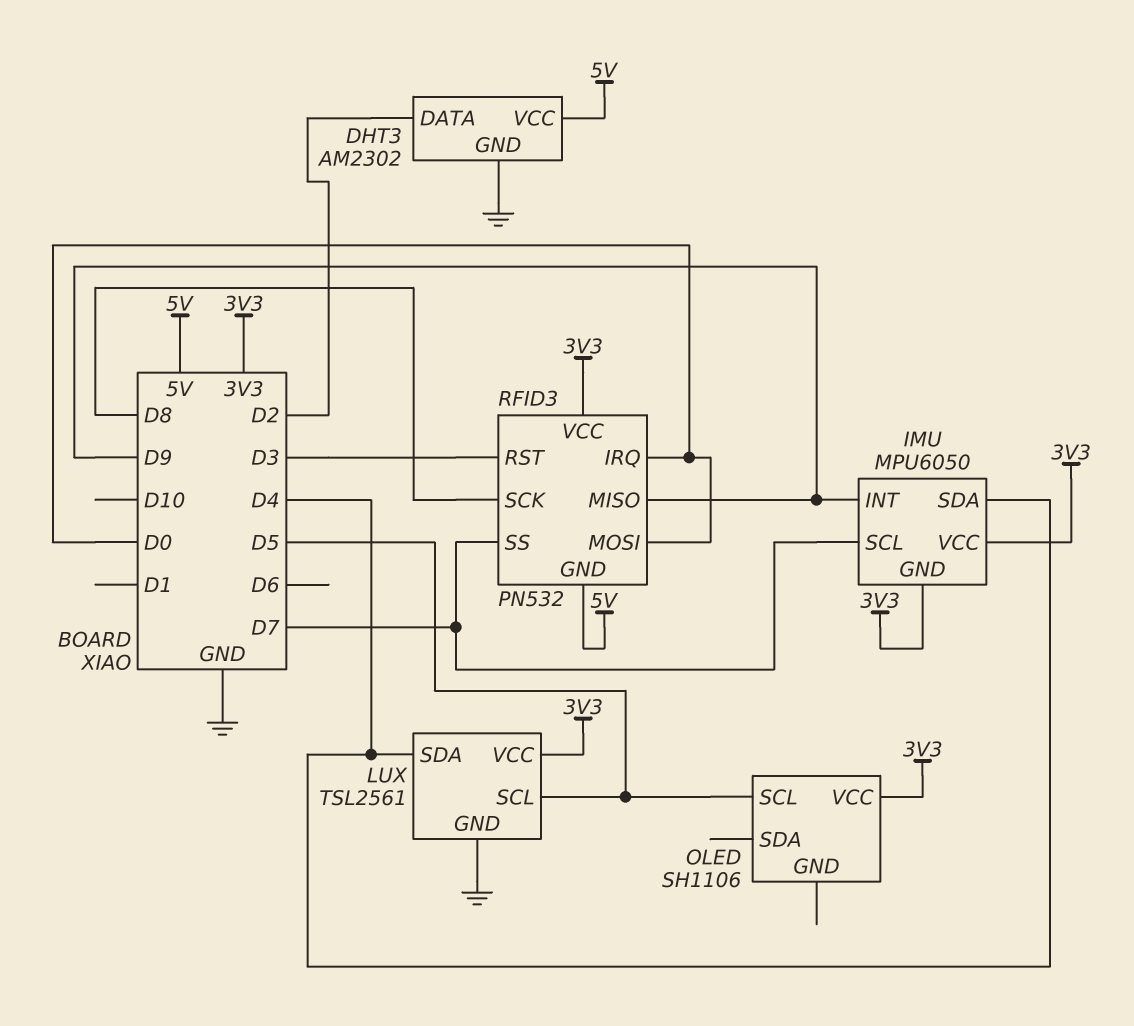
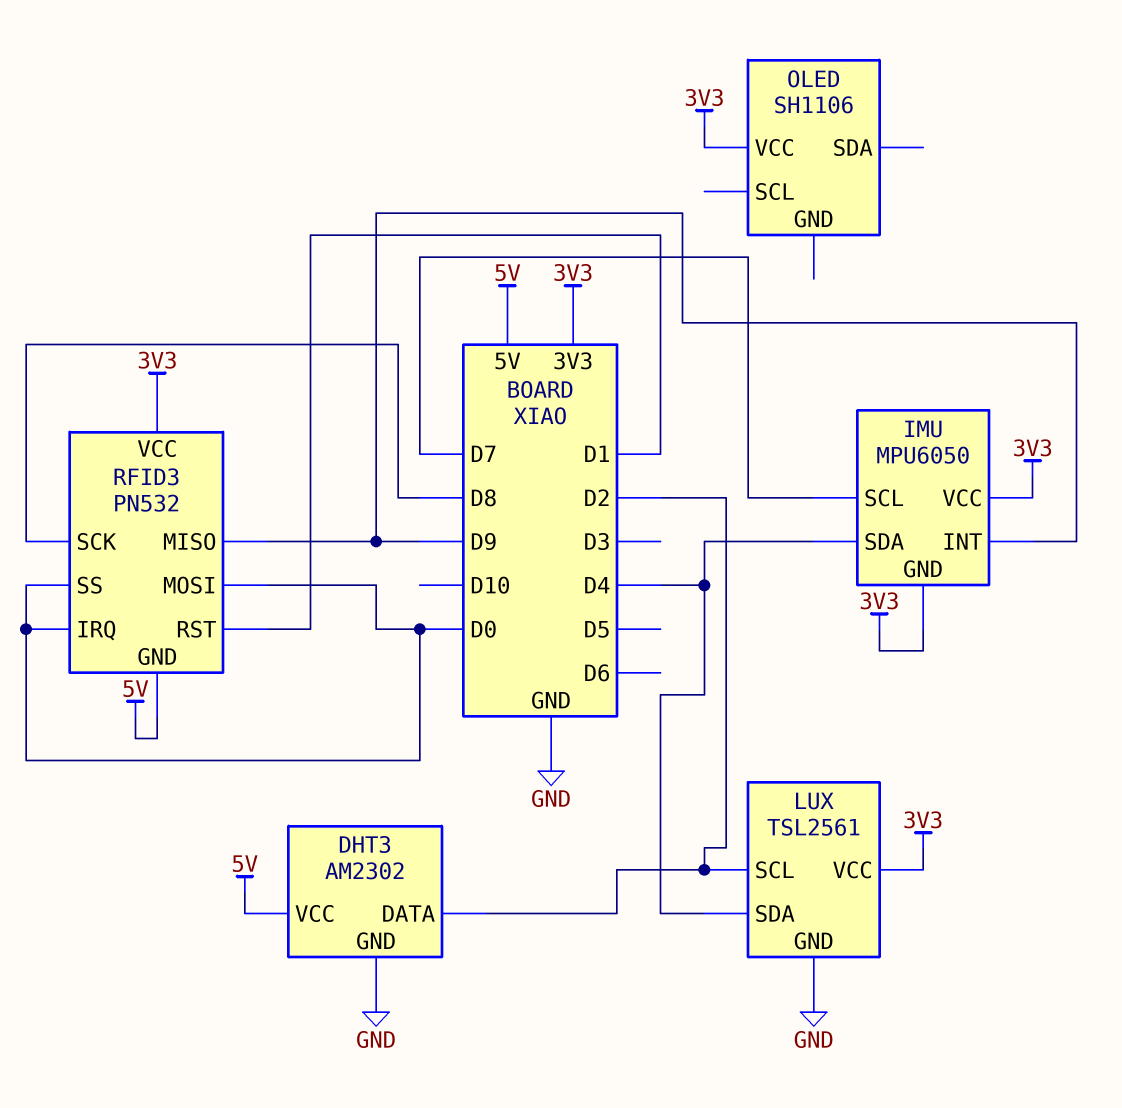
LUX pin SCL: D5 -> D2
OLED pin SCL: D5 -> none
RFID3 pin RST: D3 -> D1
RFID3 pin SS: D7 -> D0

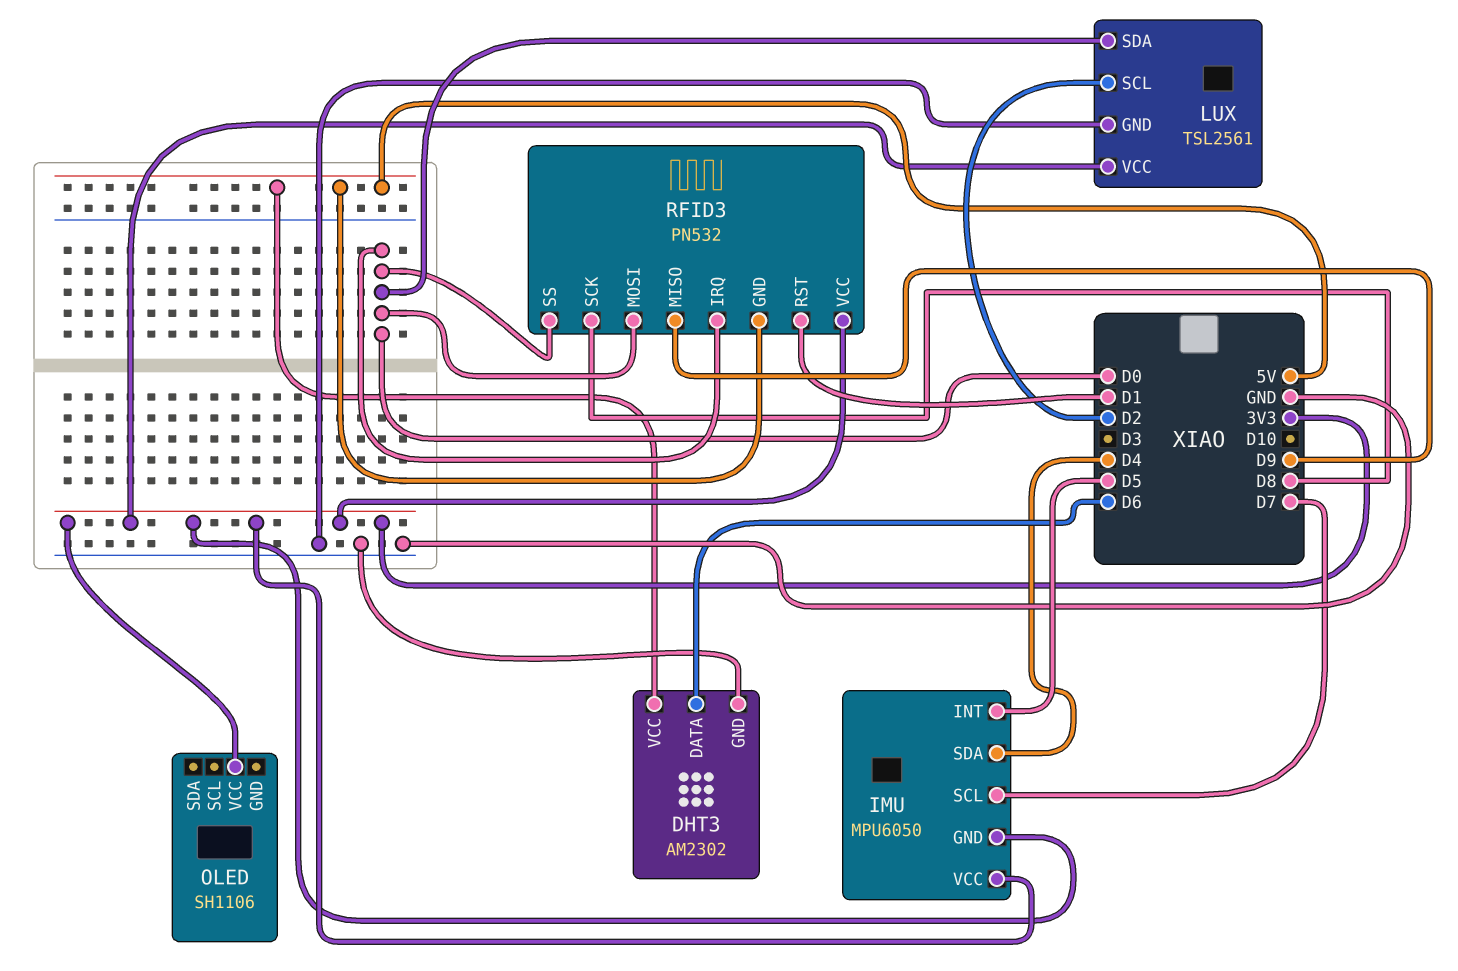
DHT3 pin DATA: D2 -> D6
IMU pin INT: D9 -> D5
LUX pin SDA: D4 -> D0

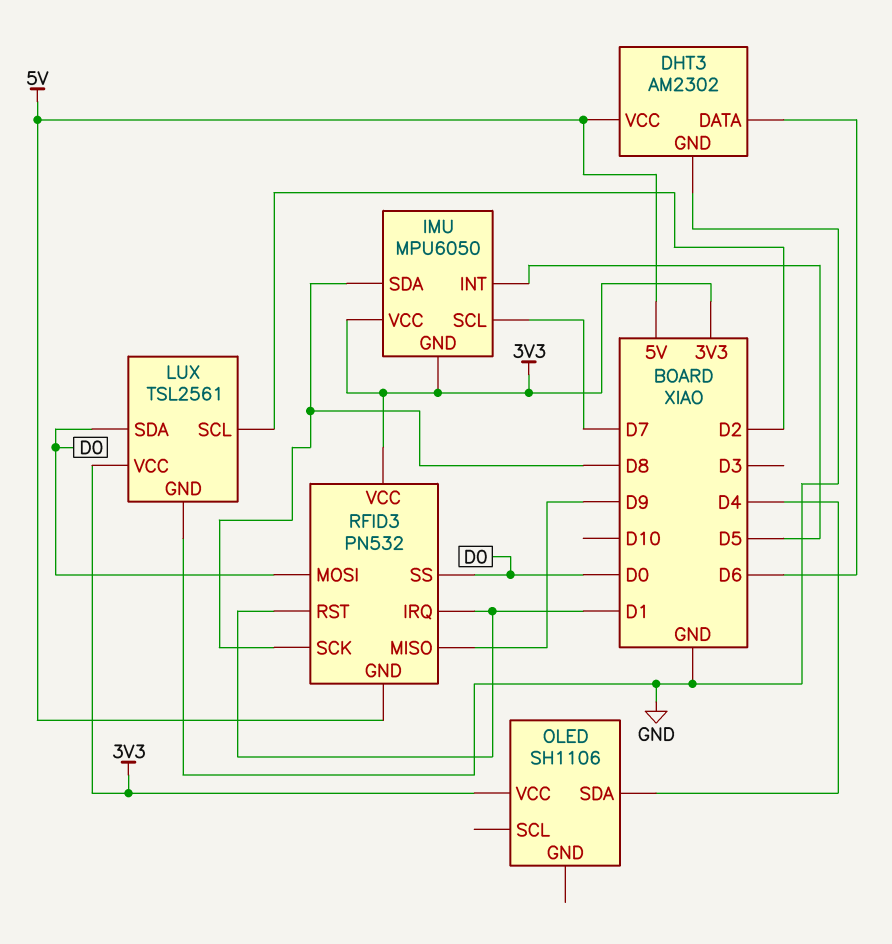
IMU pin SDA: D4 -> D8
OLED pin SDA: none -> D4
RFID3 pin IRQ: D0 -> D1

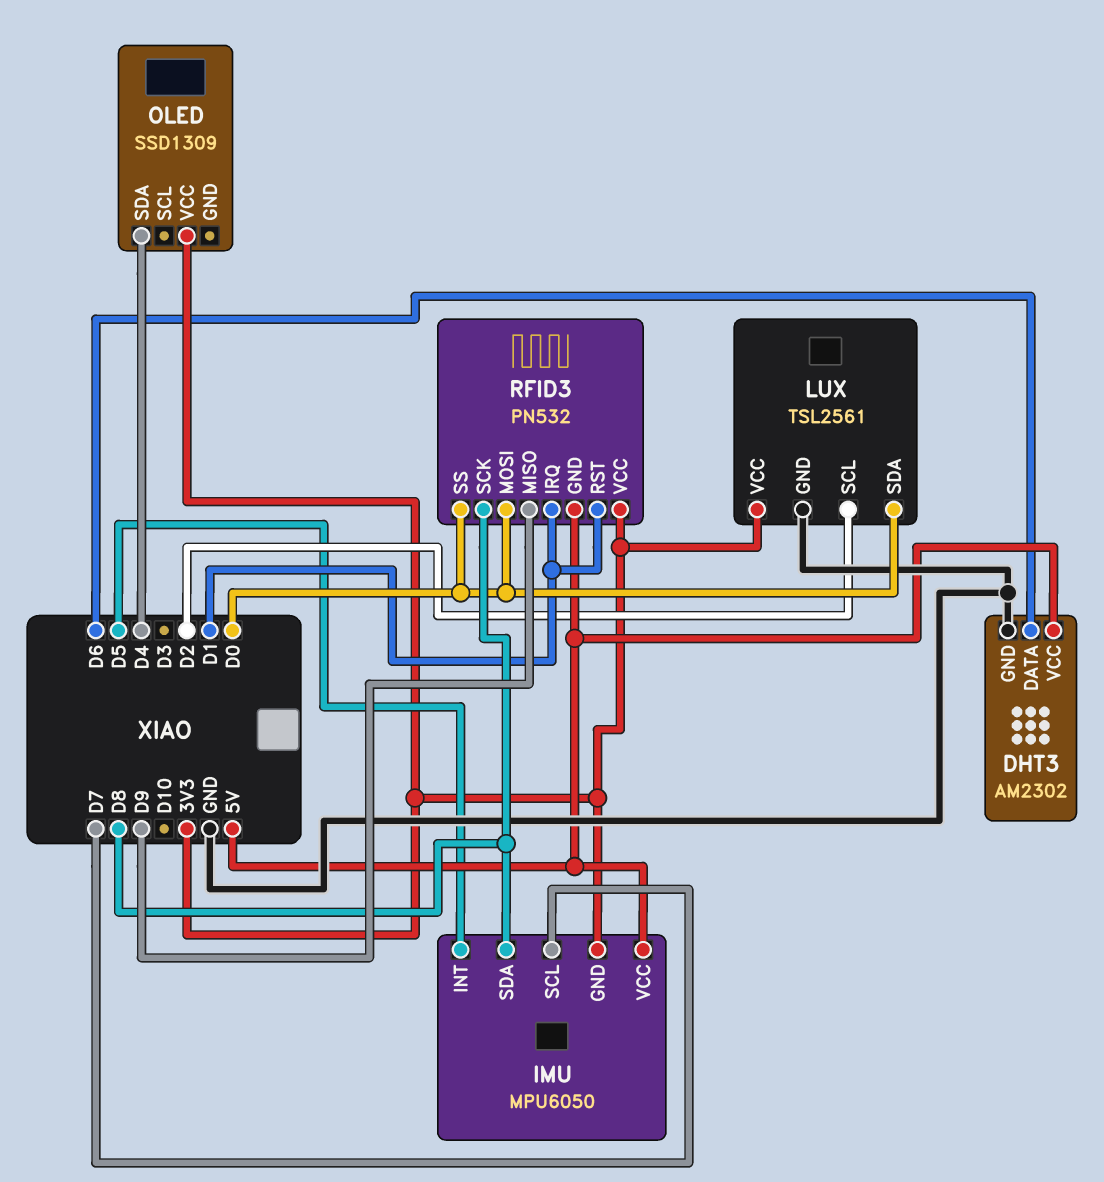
IMU pin VCC: 3V3 -> 5V
OLED: SH1106 -> SSD1309

